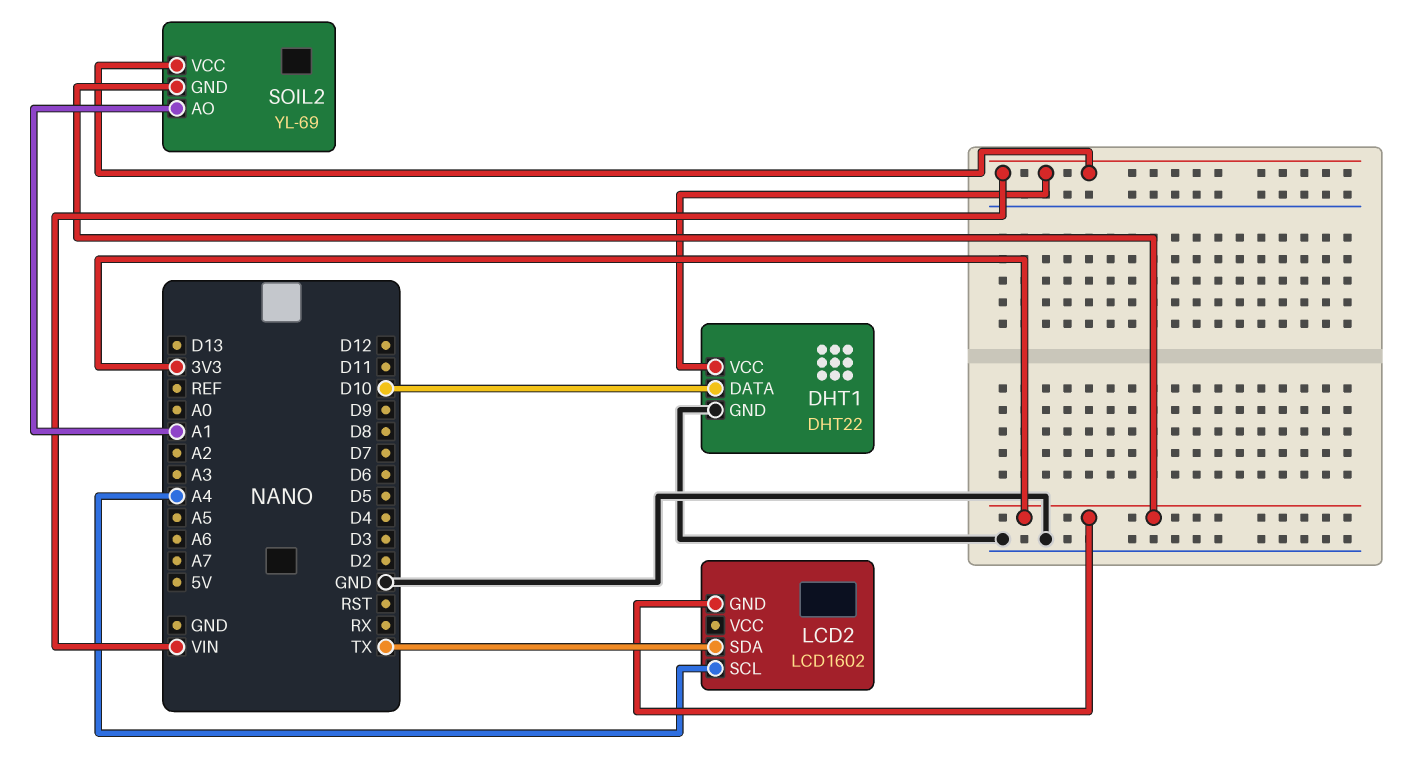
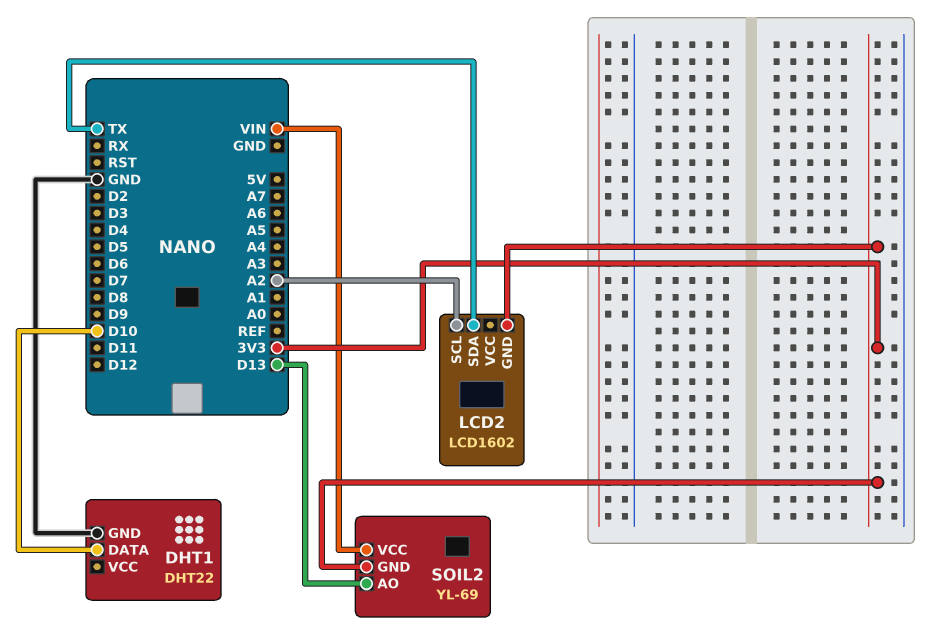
DHT1 pin VCC: VIN -> none
LCD2 pin SCL: A4 -> A2
SOIL2 pin AO: A1 -> D13

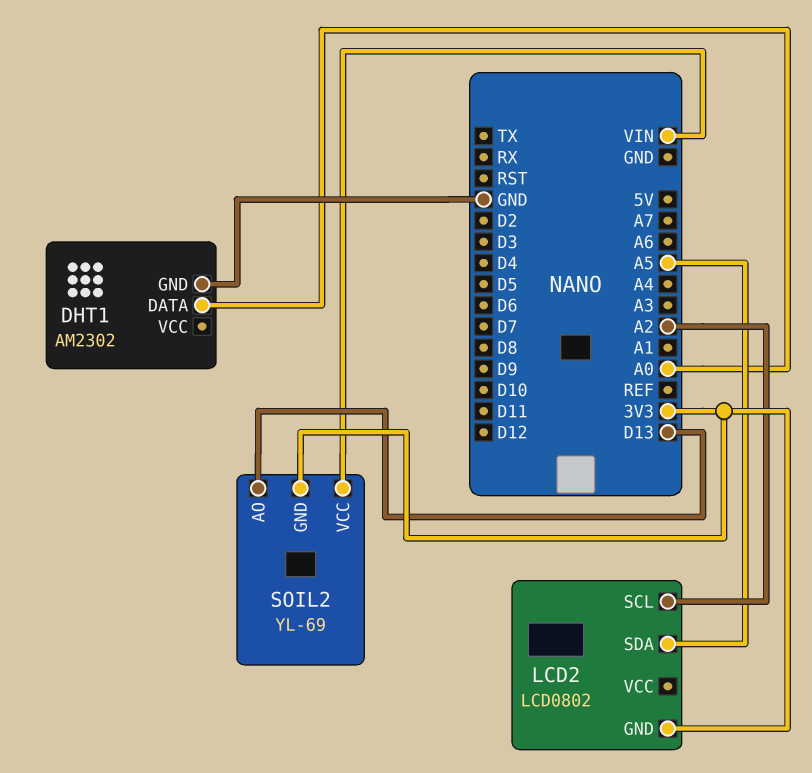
DHT1: DHT22 -> AM2302
DHT1 pin DATA: D10 -> A0
LCD2: LCD1602 -> LCD0802
LCD2 pin SDA: TX -> A5

